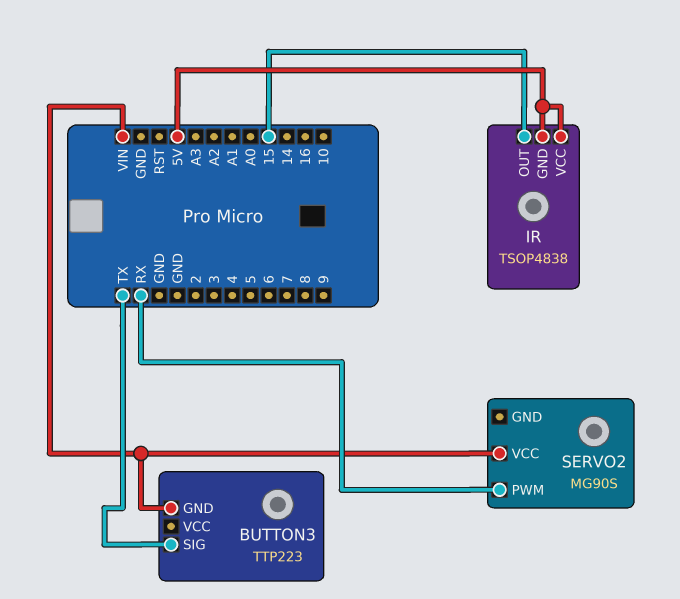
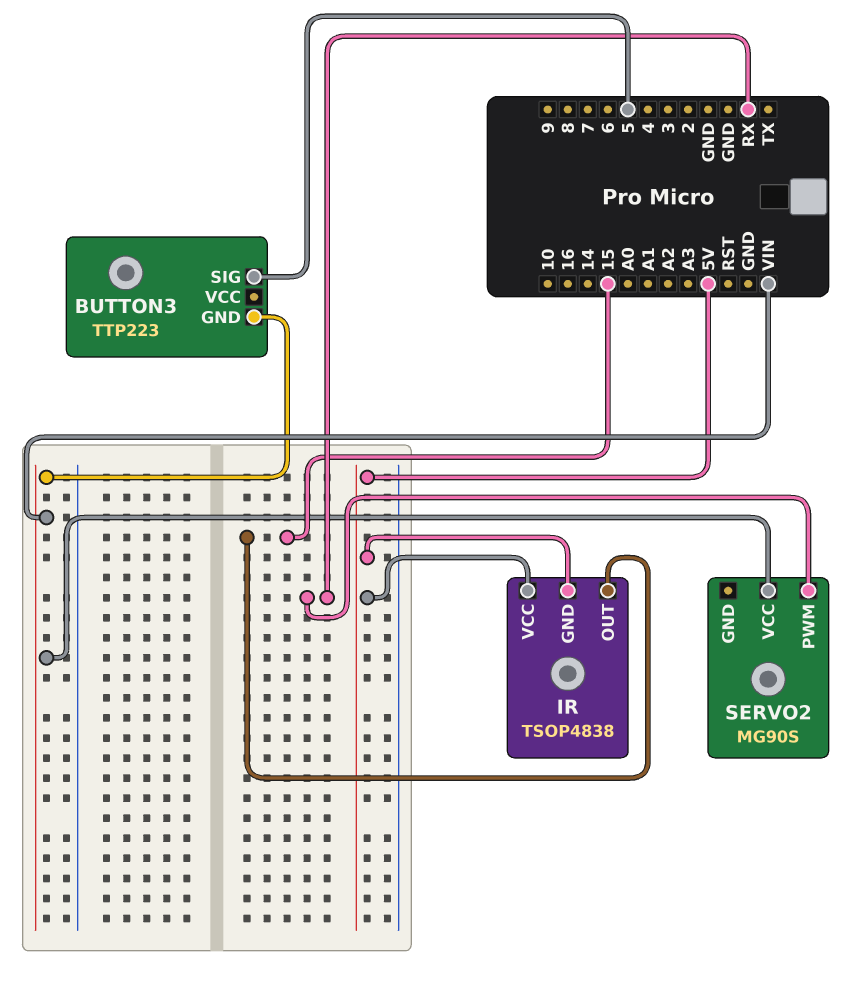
BUTTON3 pin SIG: TX -> 5

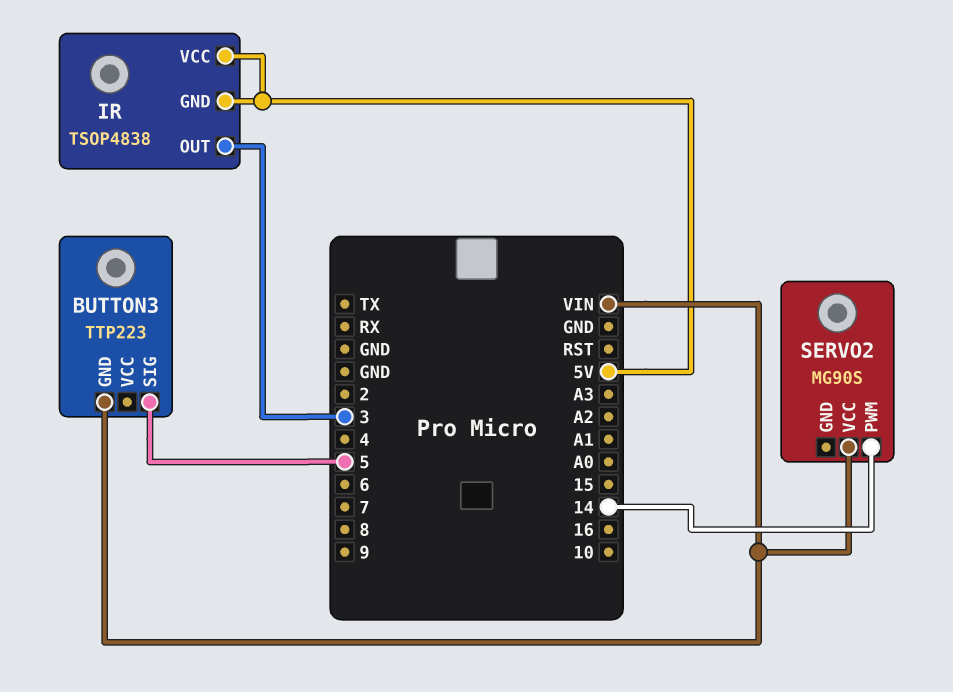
IR pin OUT: 15 -> 3
SERVO2 pin PWM: RX -> 14

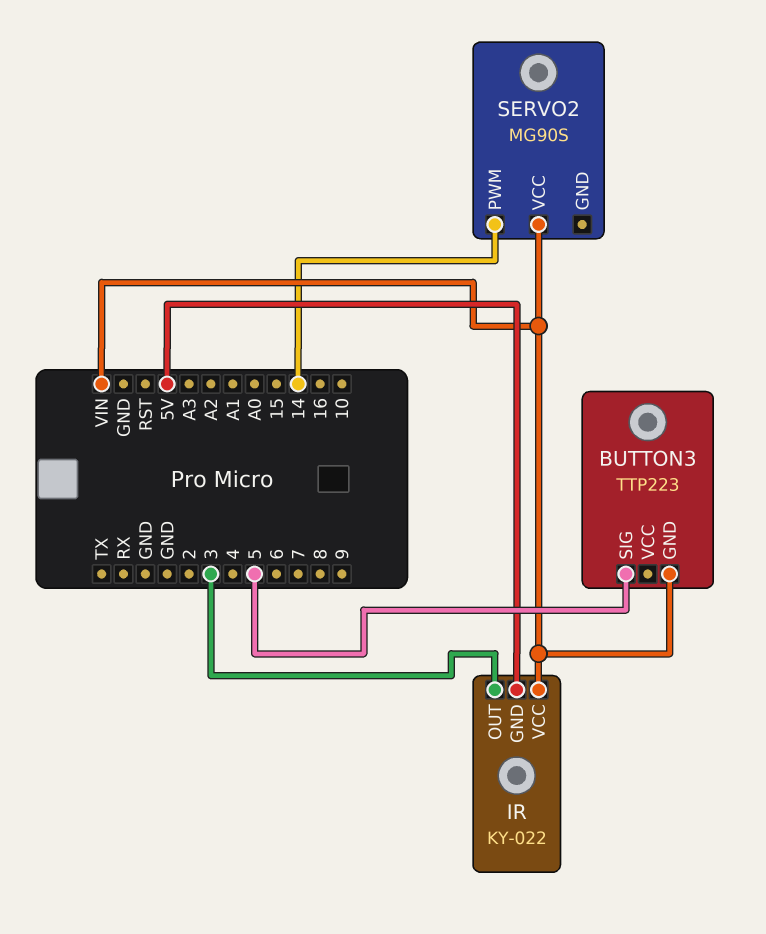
IR: TSOP4838 -> KY-022
IR pin VCC: 5V -> VIN

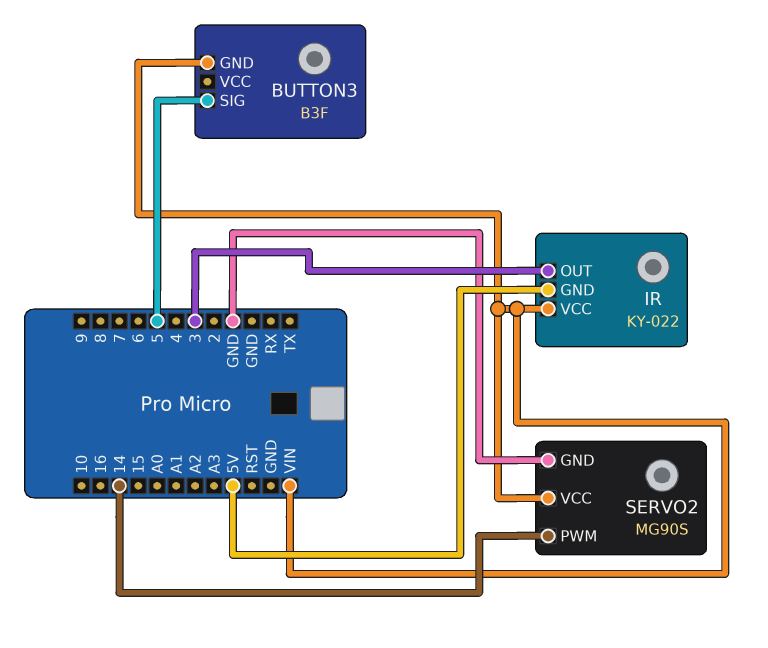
BUTTON3: TTP223 -> B3F
SERVO2 pin GND: none -> GND

